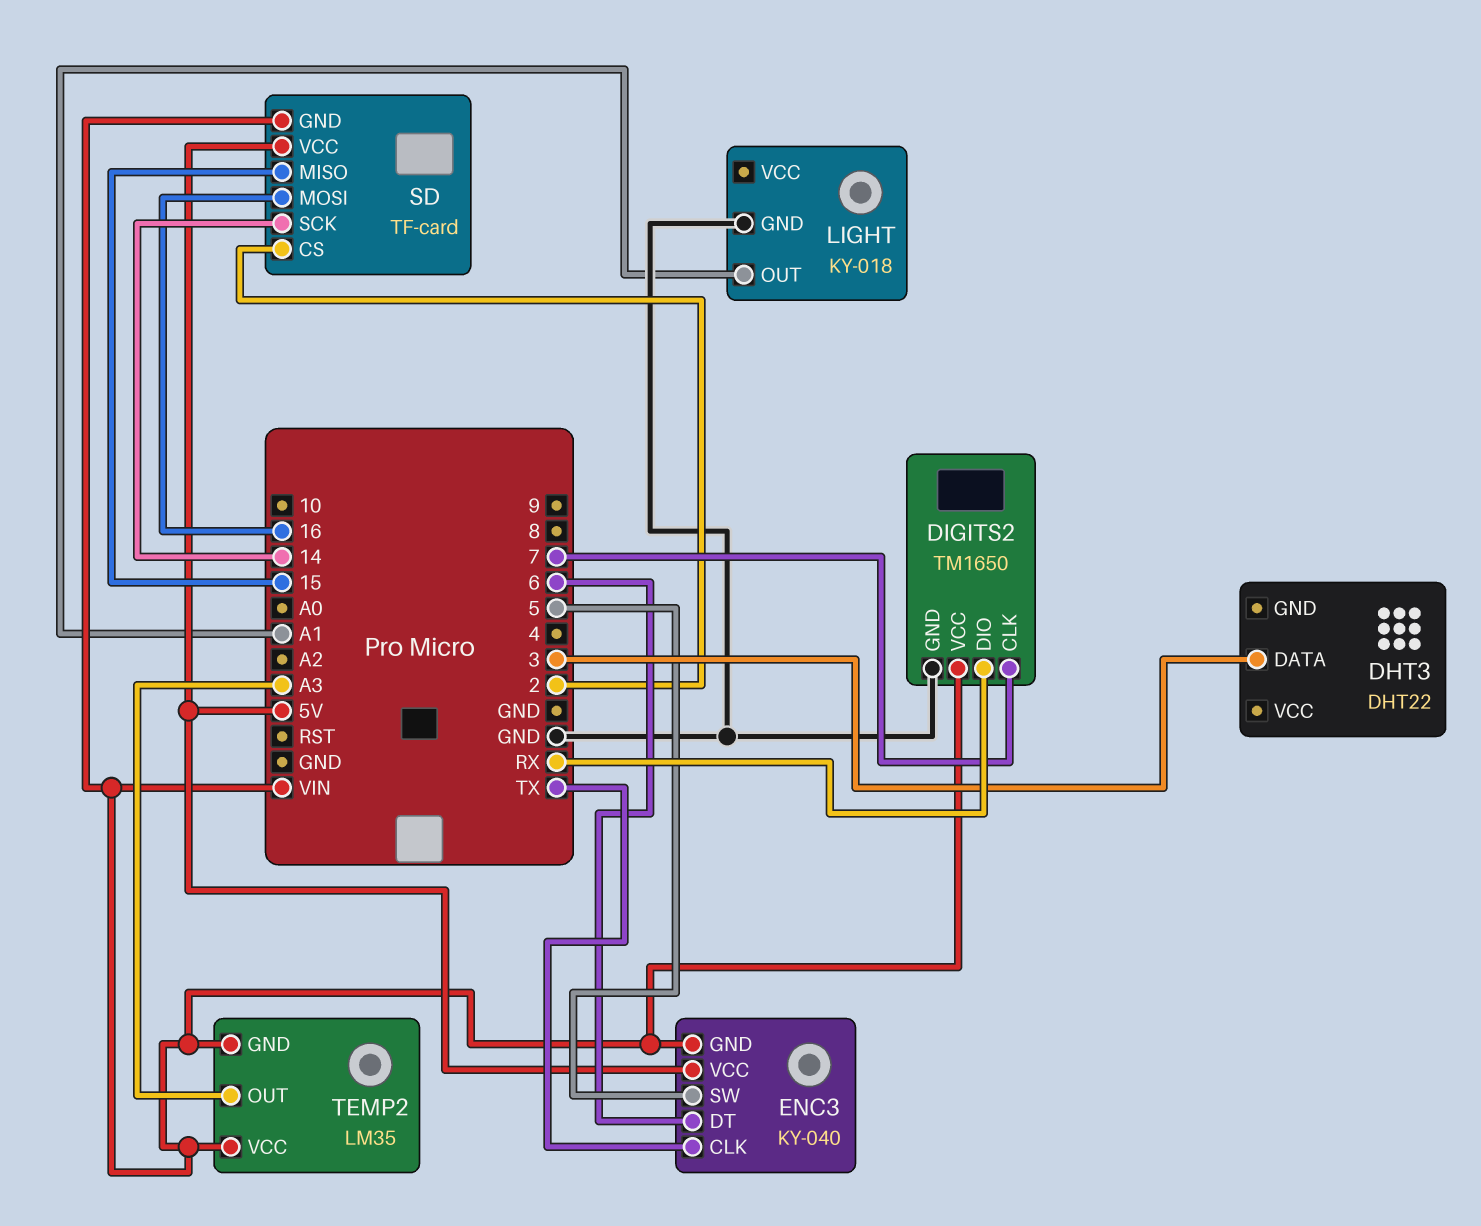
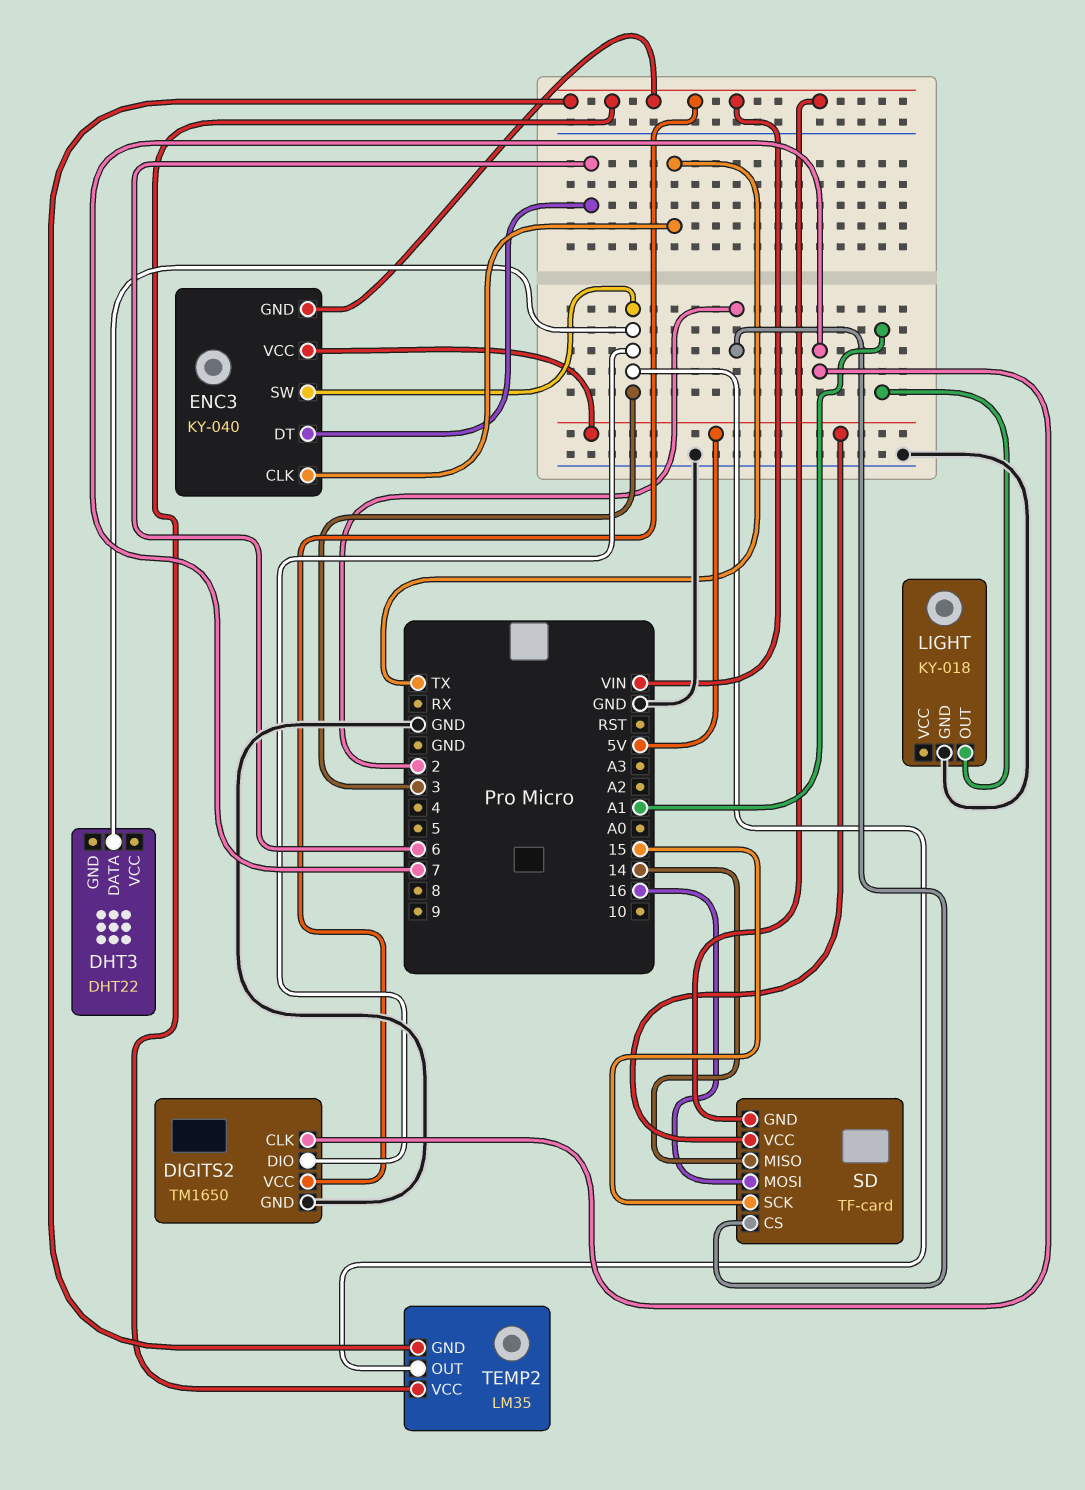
DIGITS2 pin DIO: RX -> 3
ENC3 pin SW: 5 -> 3
SD pin MISO: 15 -> 14
SD pin SCK: 14 -> 15
TEMP2 pin OUT: A3 -> 3

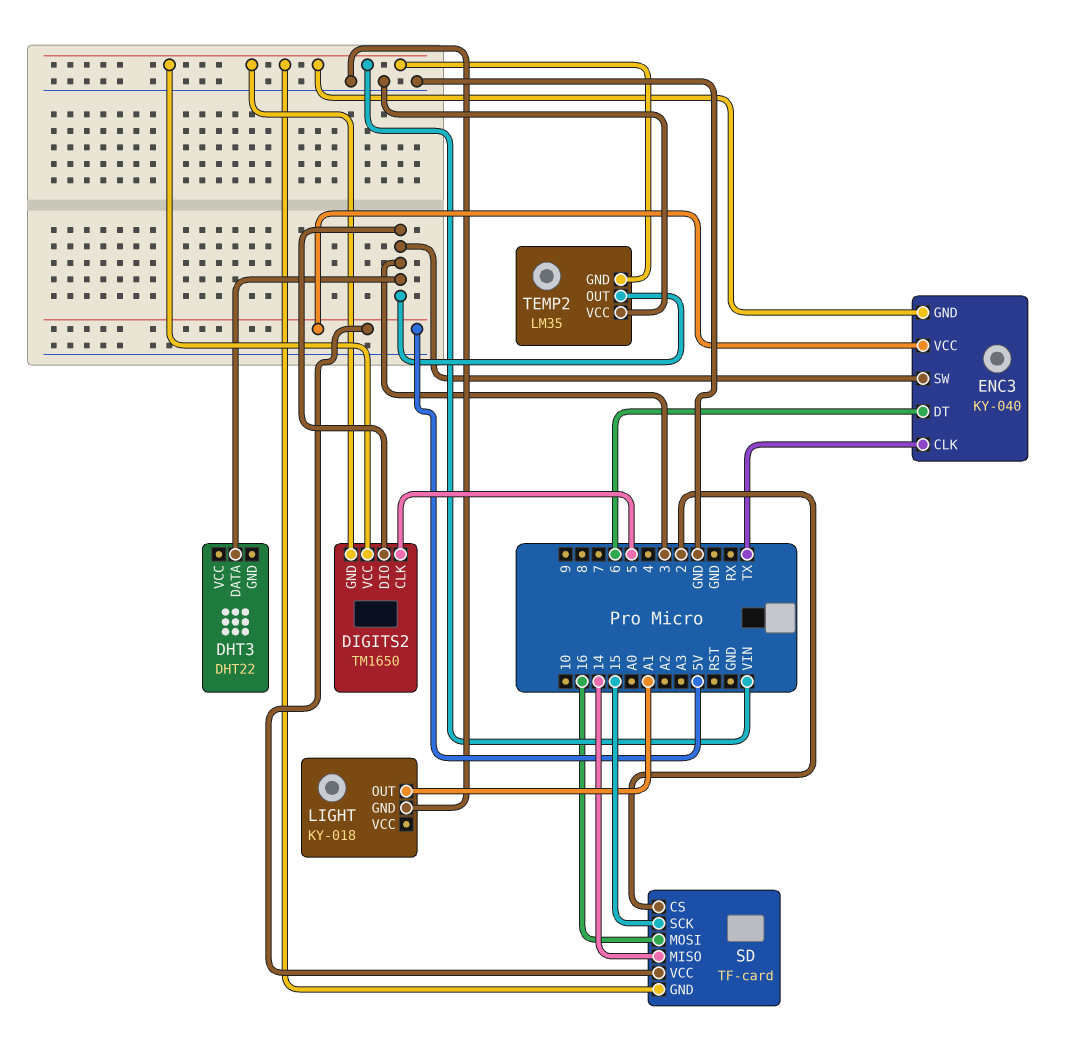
DIGITS2 pin CLK: 7 -> 5
DIGITS2 pin GND: GND -> VIN
TEMP2 pin VCC: VIN -> GND

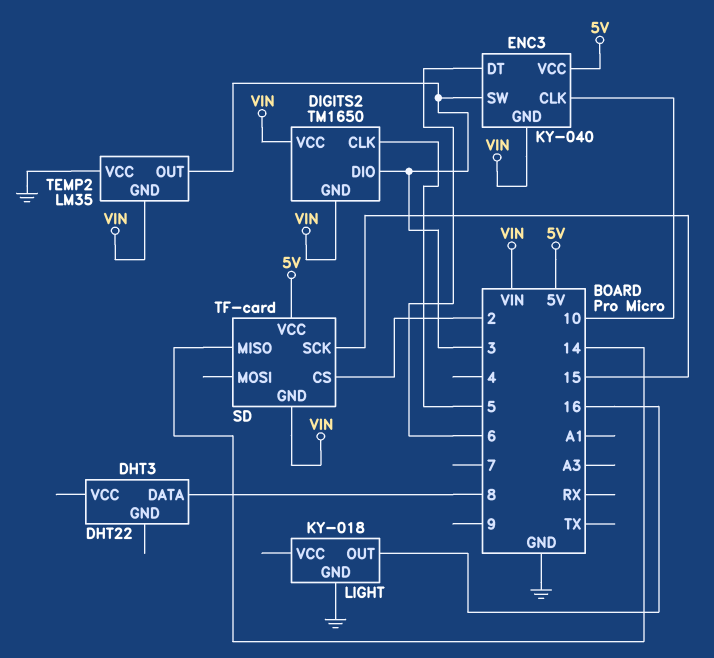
DHT3 pin DATA: 3 -> 8
ENC3 pin CLK: TX -> 10
LIGHT pin OUT: A1 -> 16
SD pin MOSI: 16 -> none

